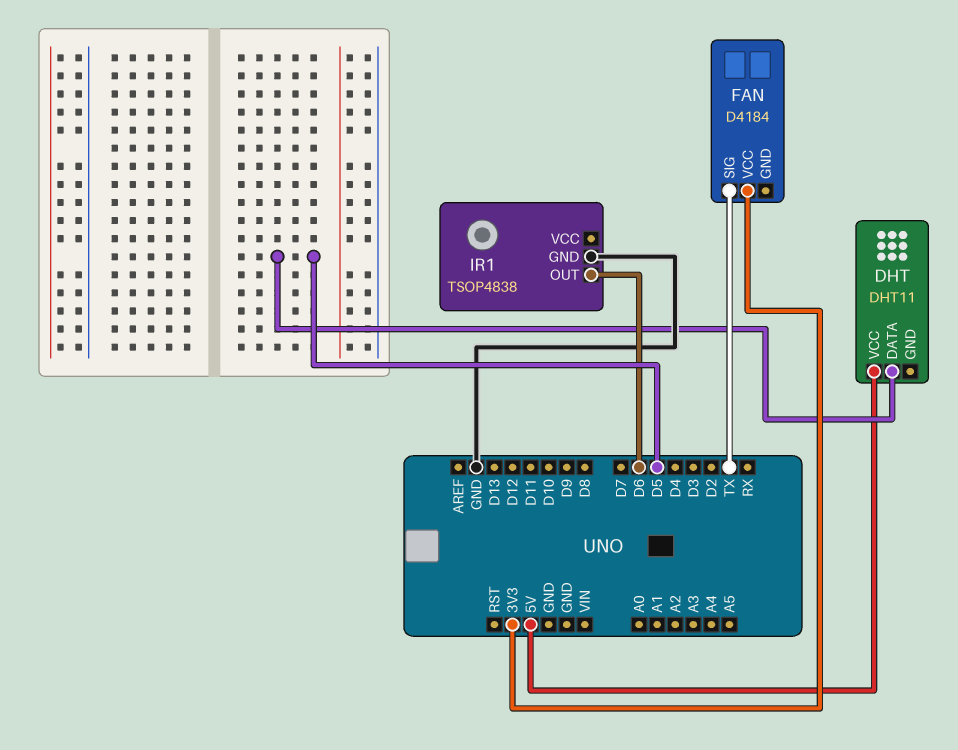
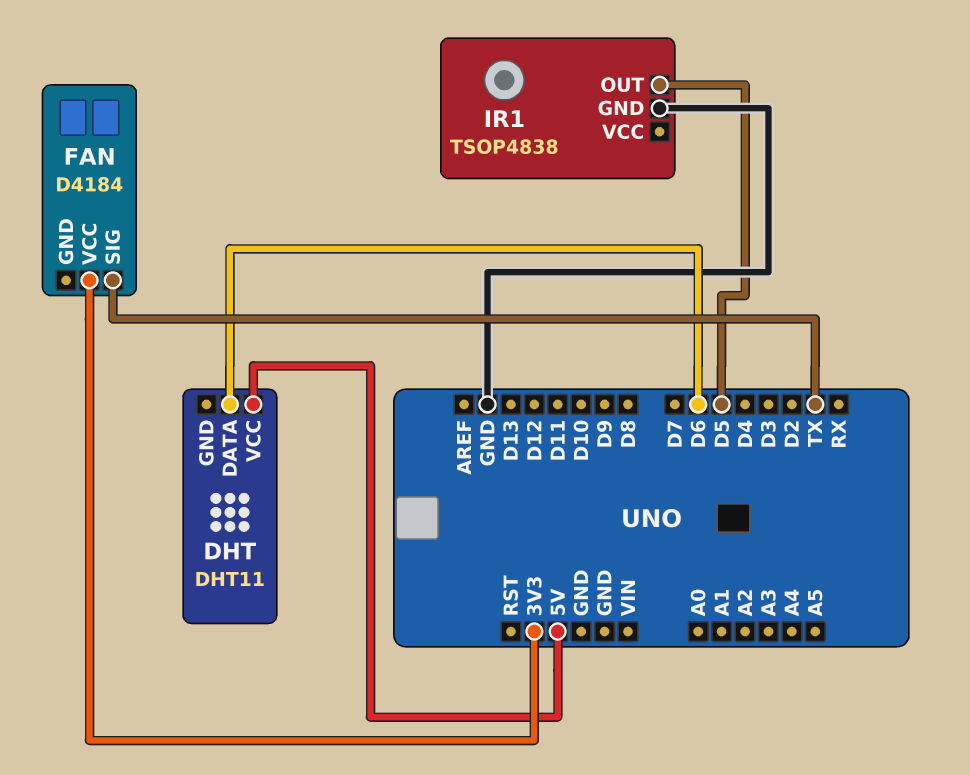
DHT pin DATA: D5 -> D6
IR1 pin OUT: D6 -> D5

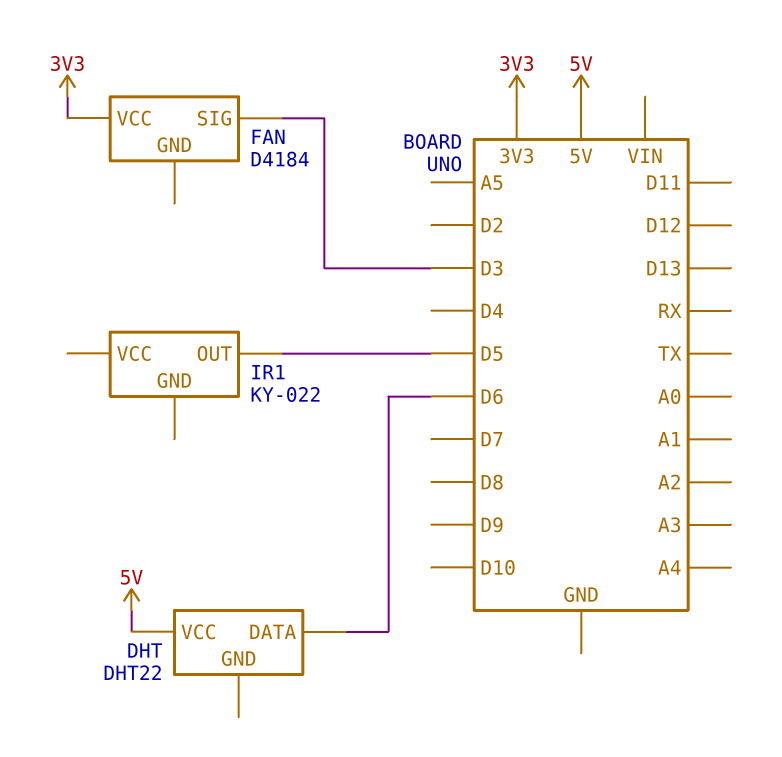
DHT: DHT11 -> DHT22
FAN pin SIG: TX -> D3
IR1: TSOP4838 -> KY-022
IR1 pin GND: GND -> none

